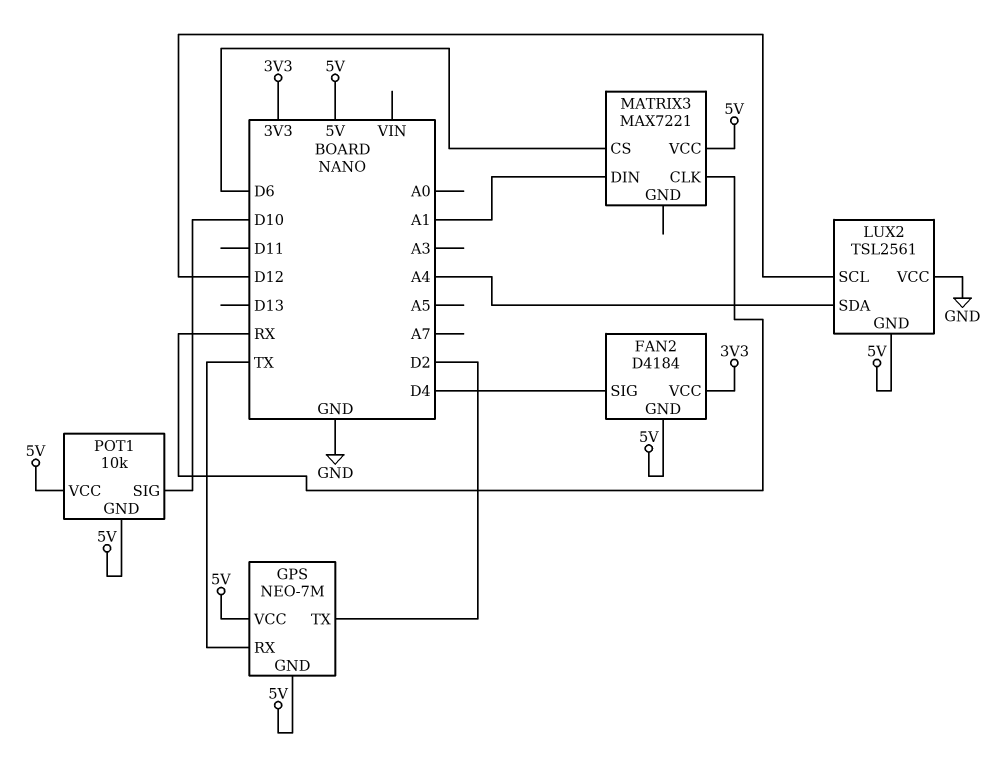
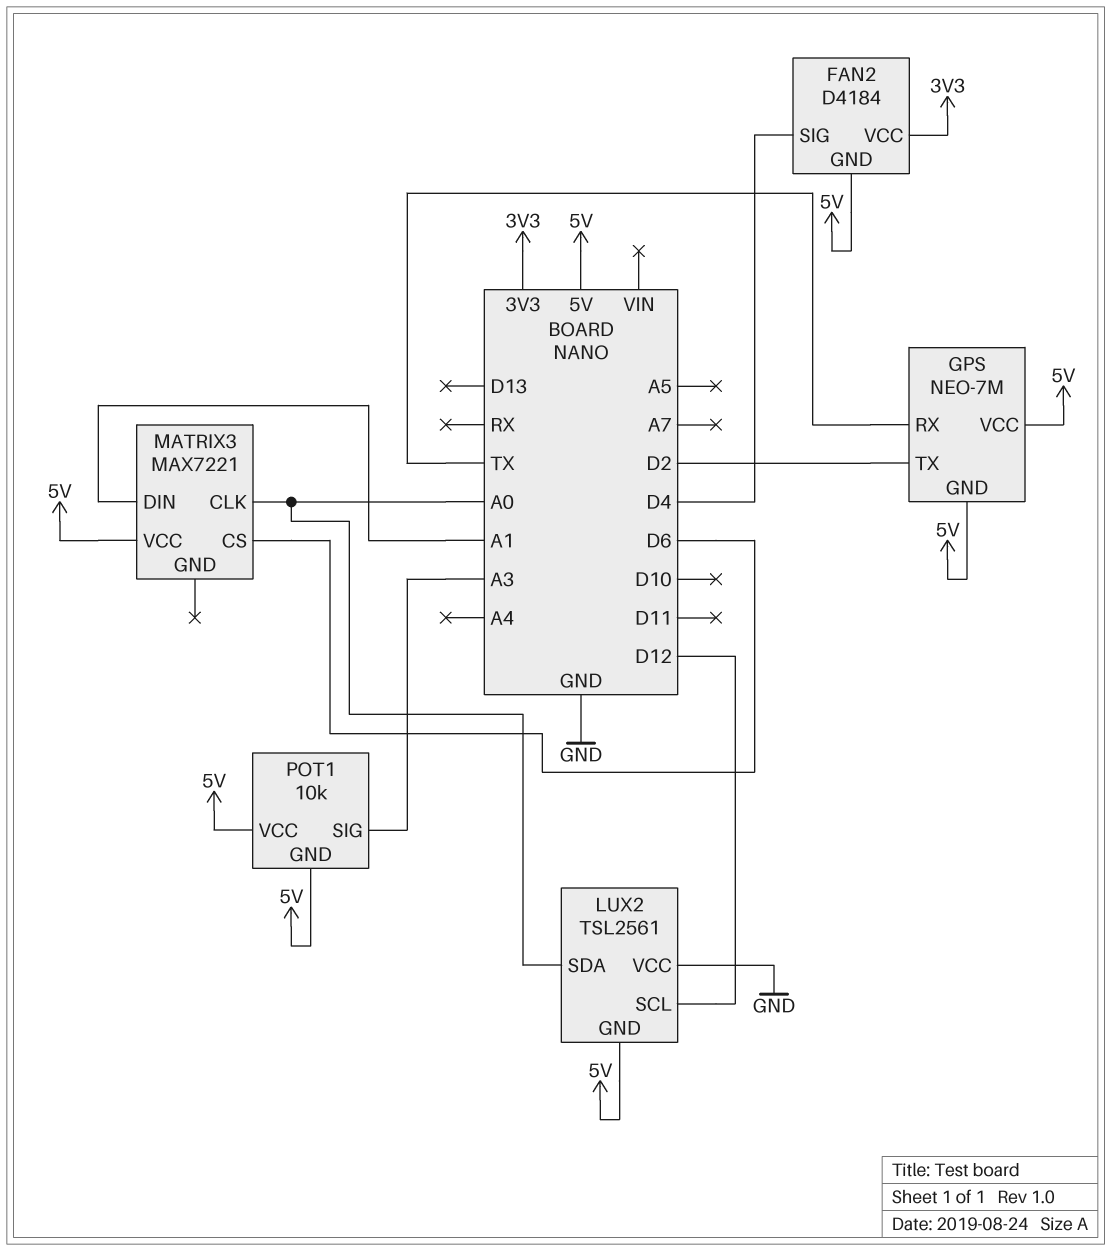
LUX2 pin SDA: A4 -> A0
MATRIX3 pin CLK: RX -> A0
POT1 pin SIG: D10 -> A3

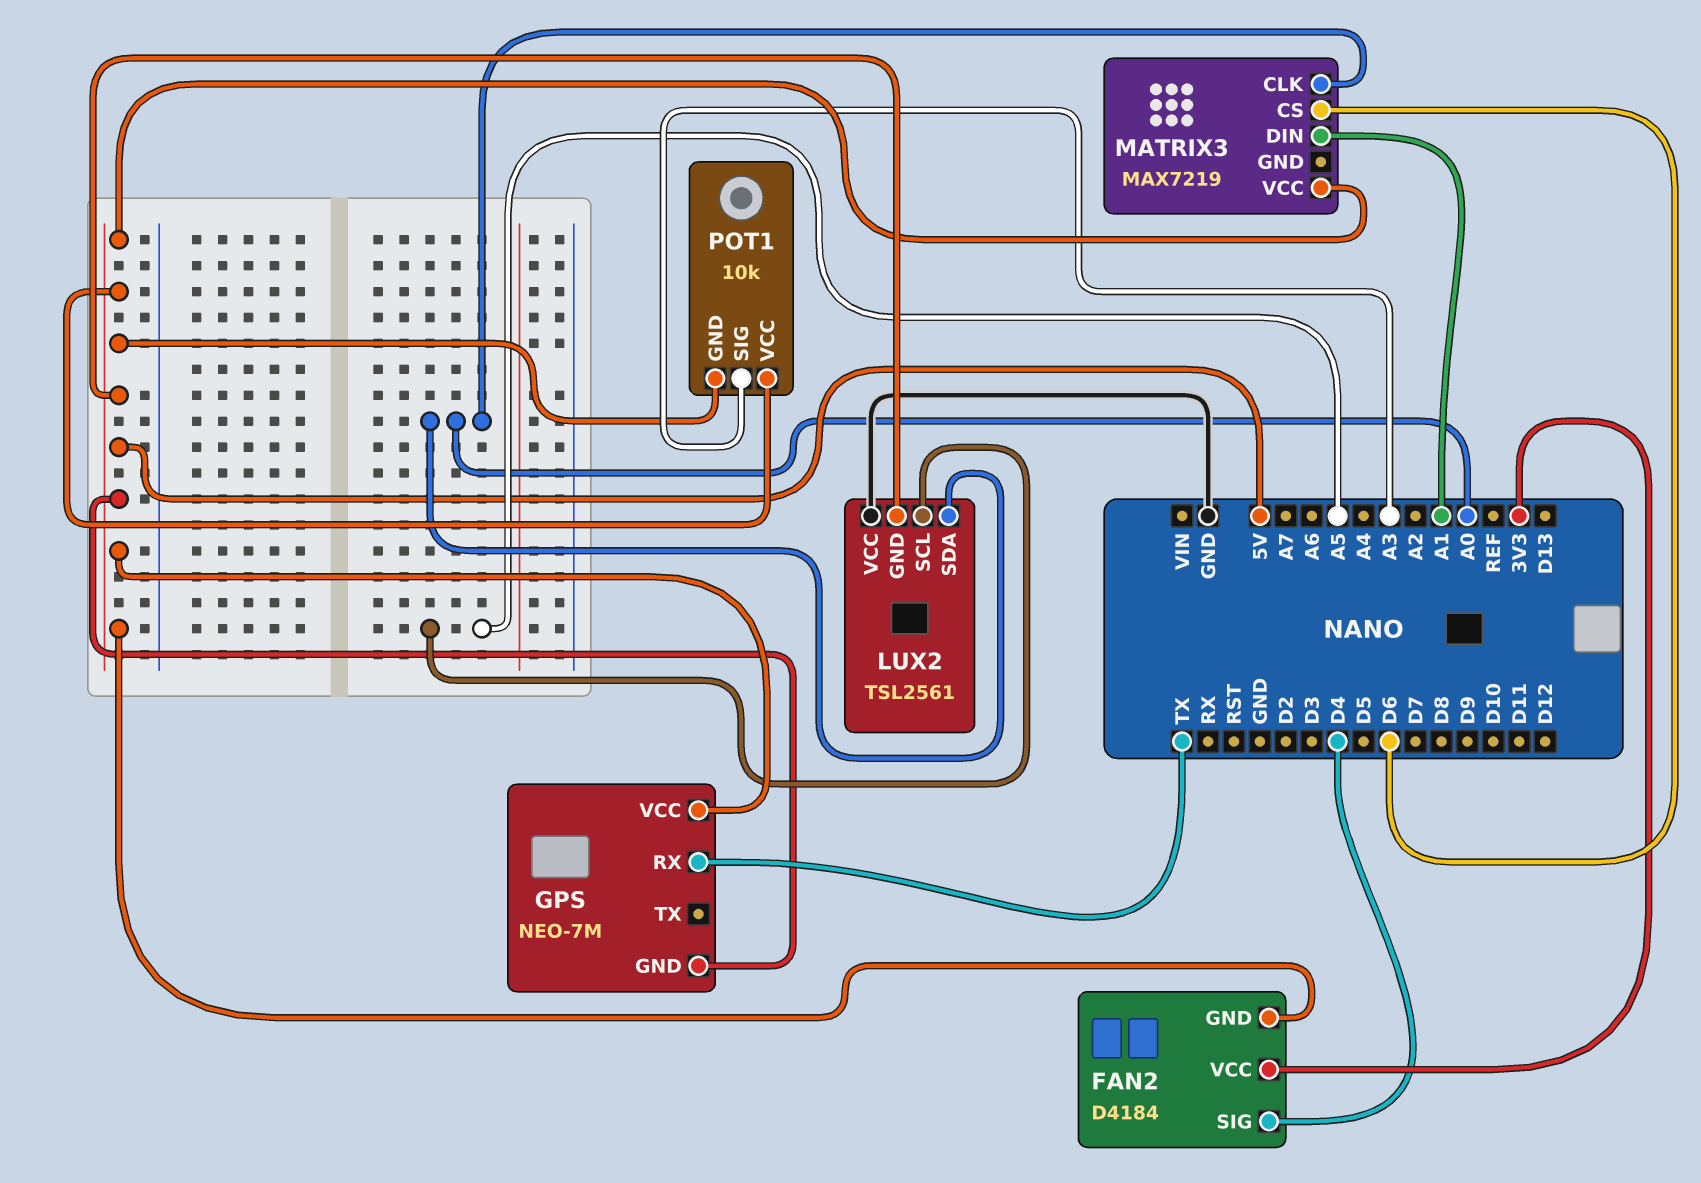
GPS pin TX: D2 -> none
LUX2 pin SCL: D12 -> A5
MATRIX3: MAX7221 -> MAX7219

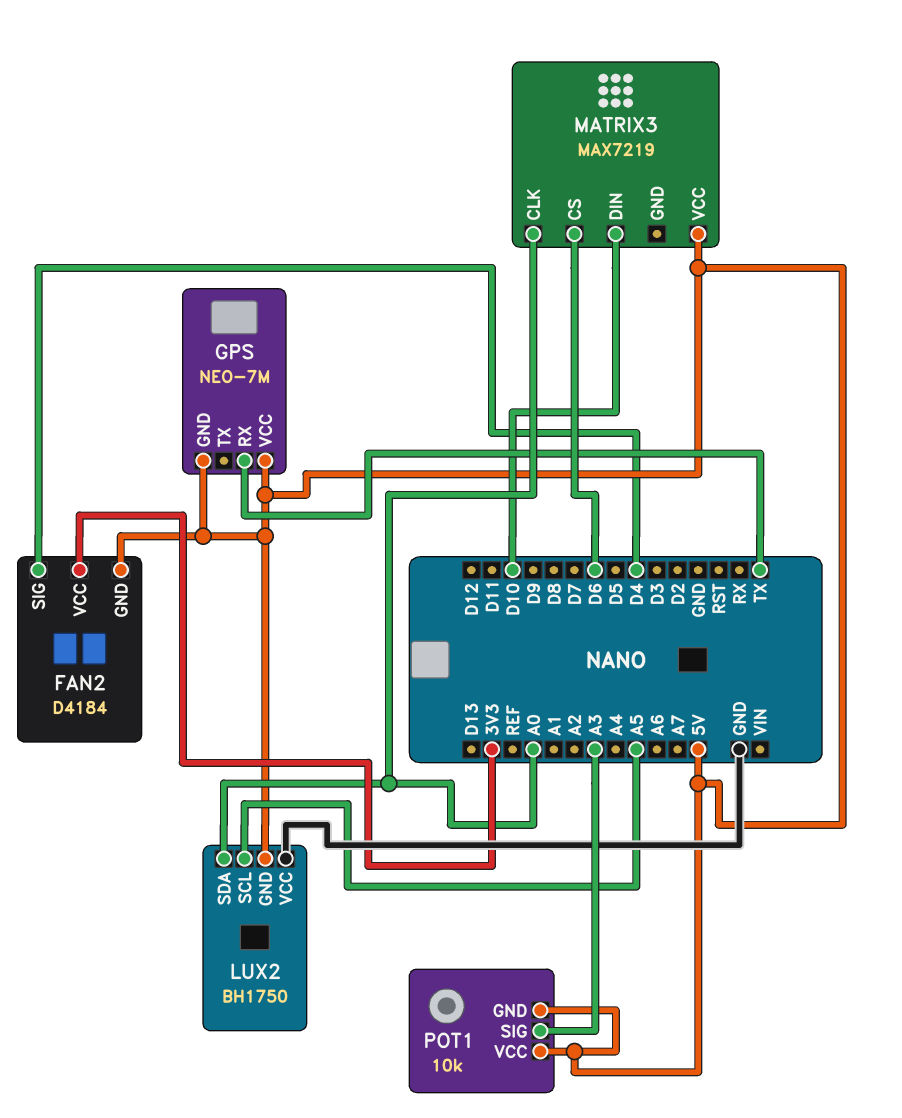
LUX2: TSL2561 -> BH1750
MATRIX3 pin DIN: A1 -> D10

